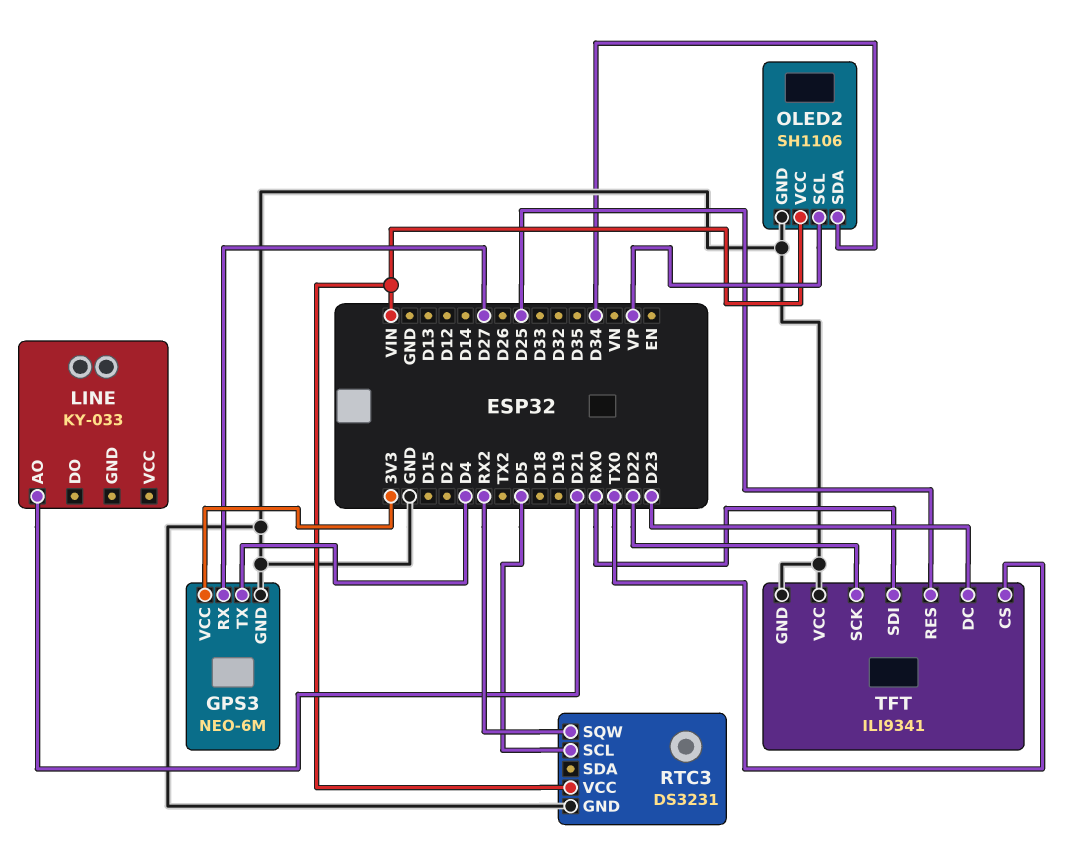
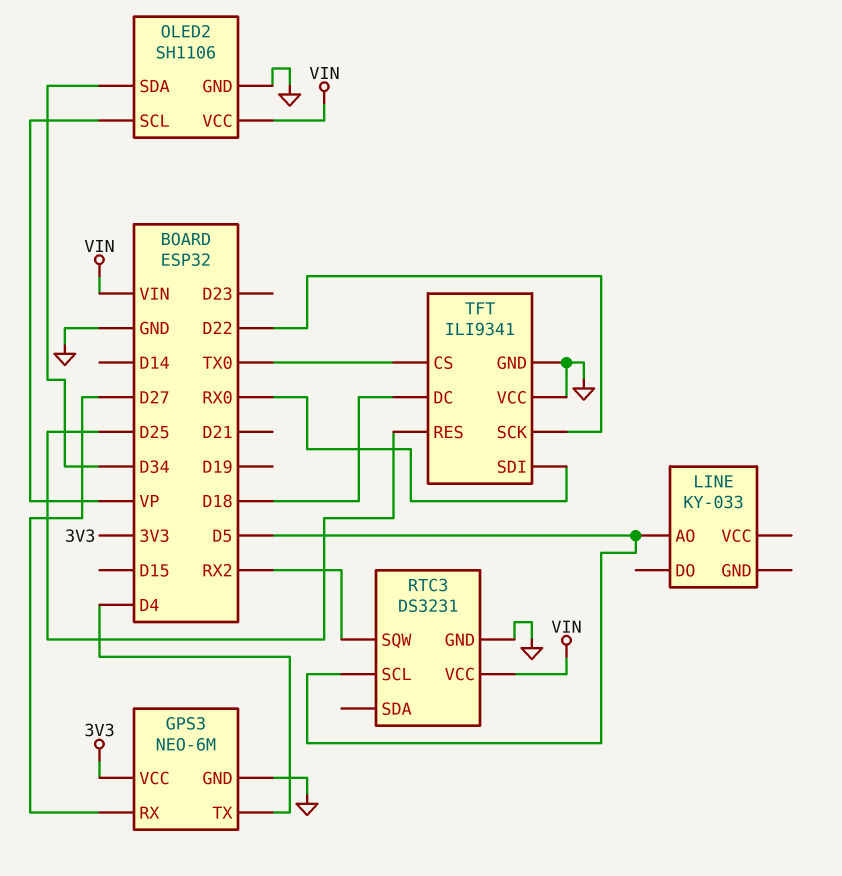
LINE pin AO: D21 -> D5
TFT pin DC: D23 -> D18

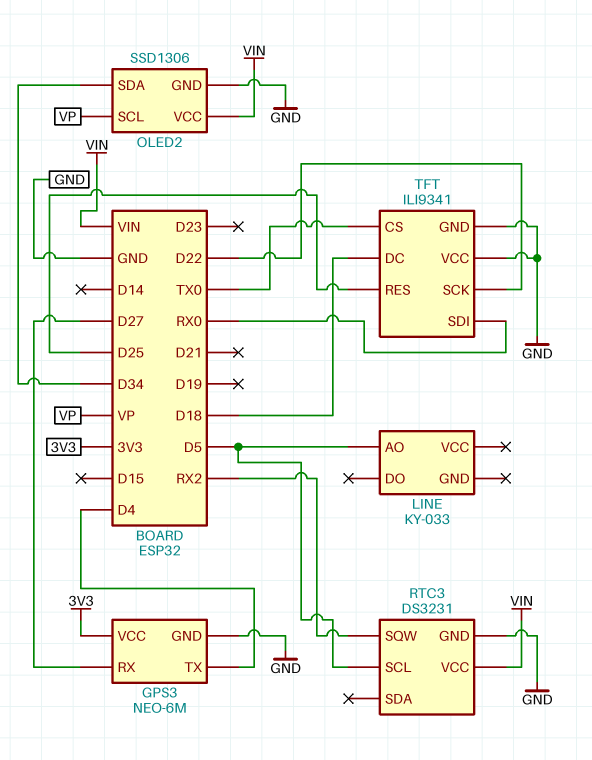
OLED2: SH1106 -> SSD1306

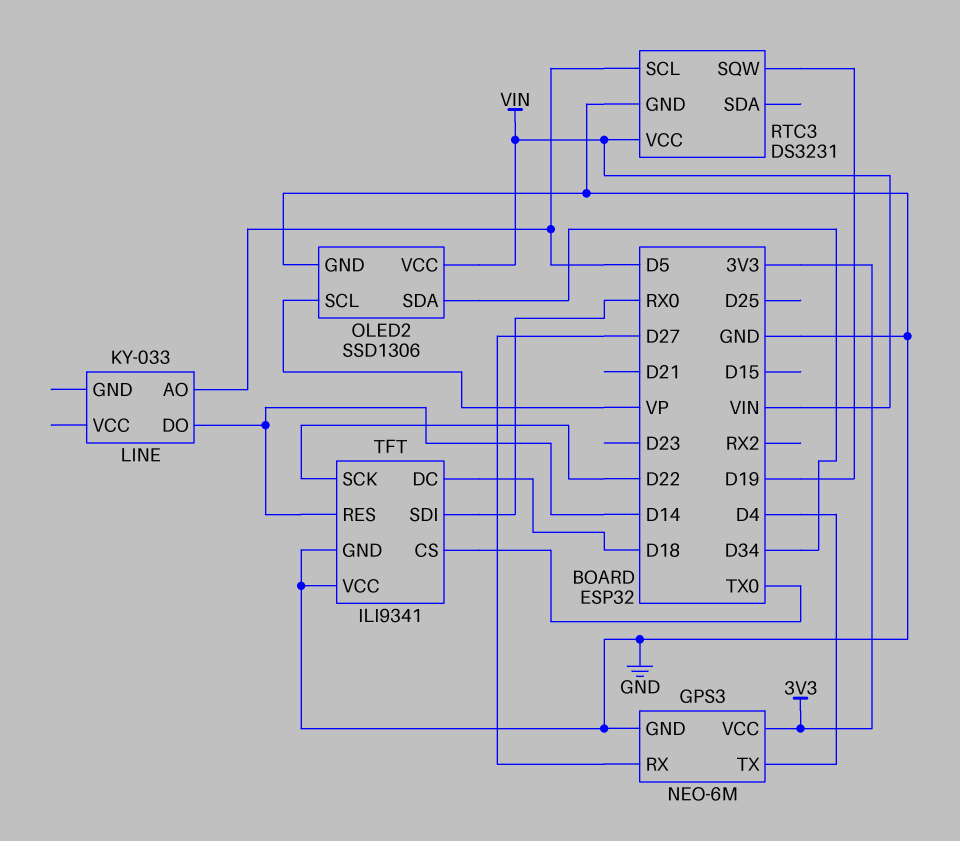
LINE pin DO: none -> D14
RTC3 pin SQW: RX2 -> D19
TFT pin RES: D25 -> D14

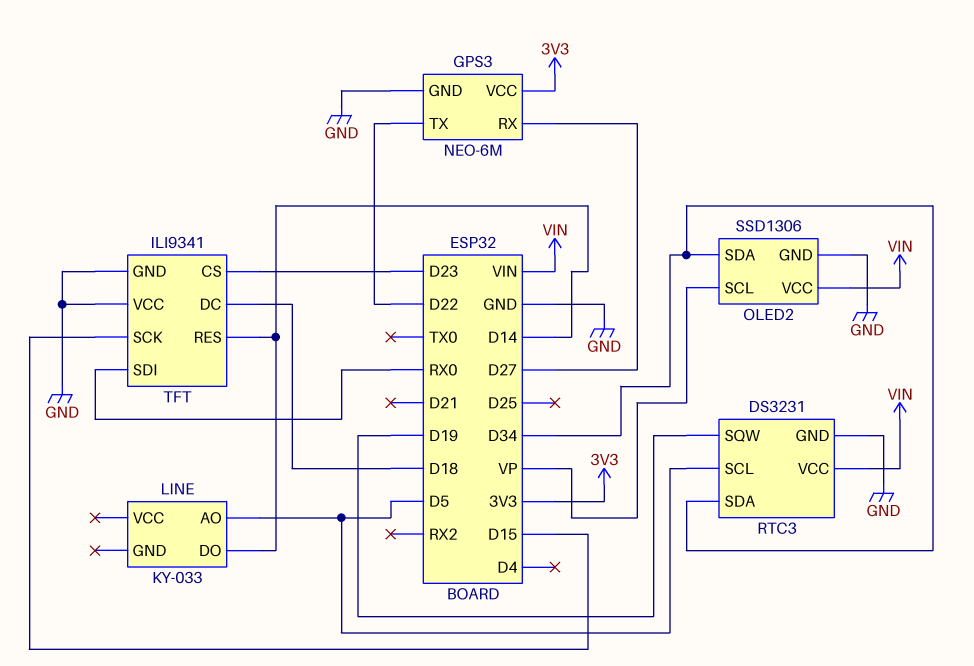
GPS3 pin TX: D4 -> D22
RTC3 pin SDA: none -> D34
TFT pin CS: TX0 -> D23
TFT pin SCK: D22 -> D15

